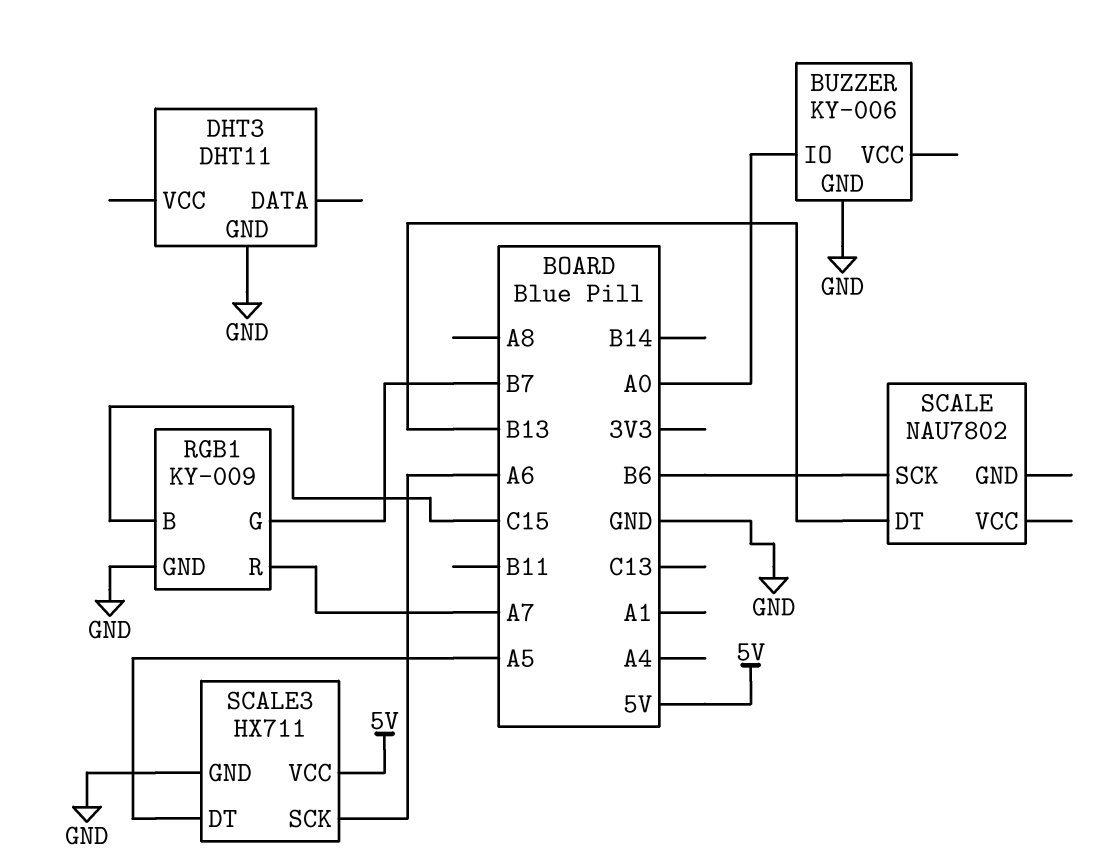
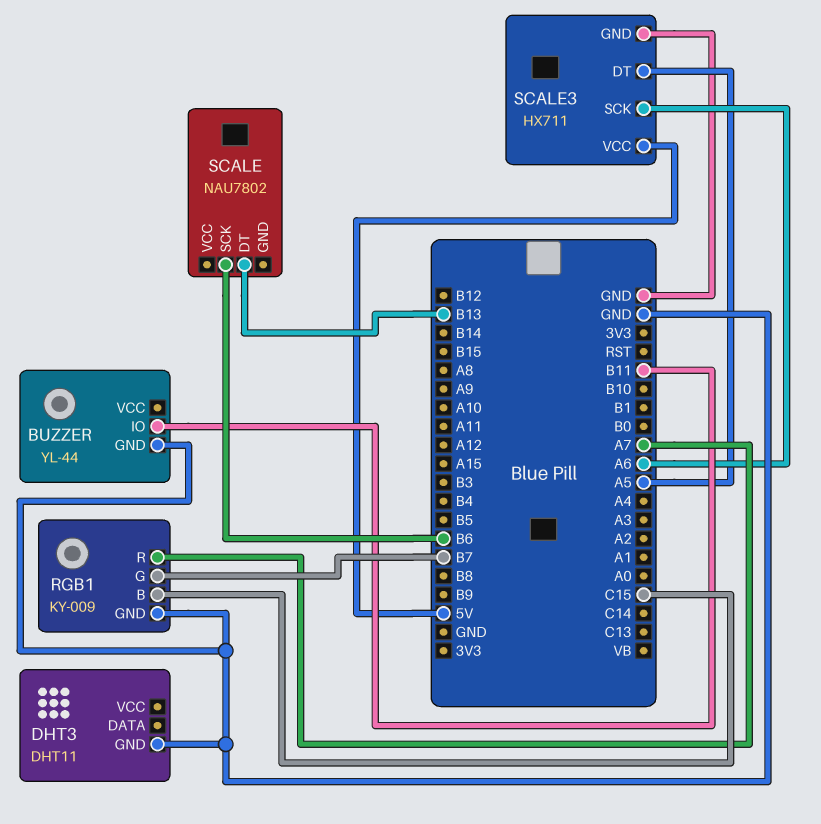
BUZZER: KY-006 -> YL-44
BUZZER pin IO: A0 -> B11

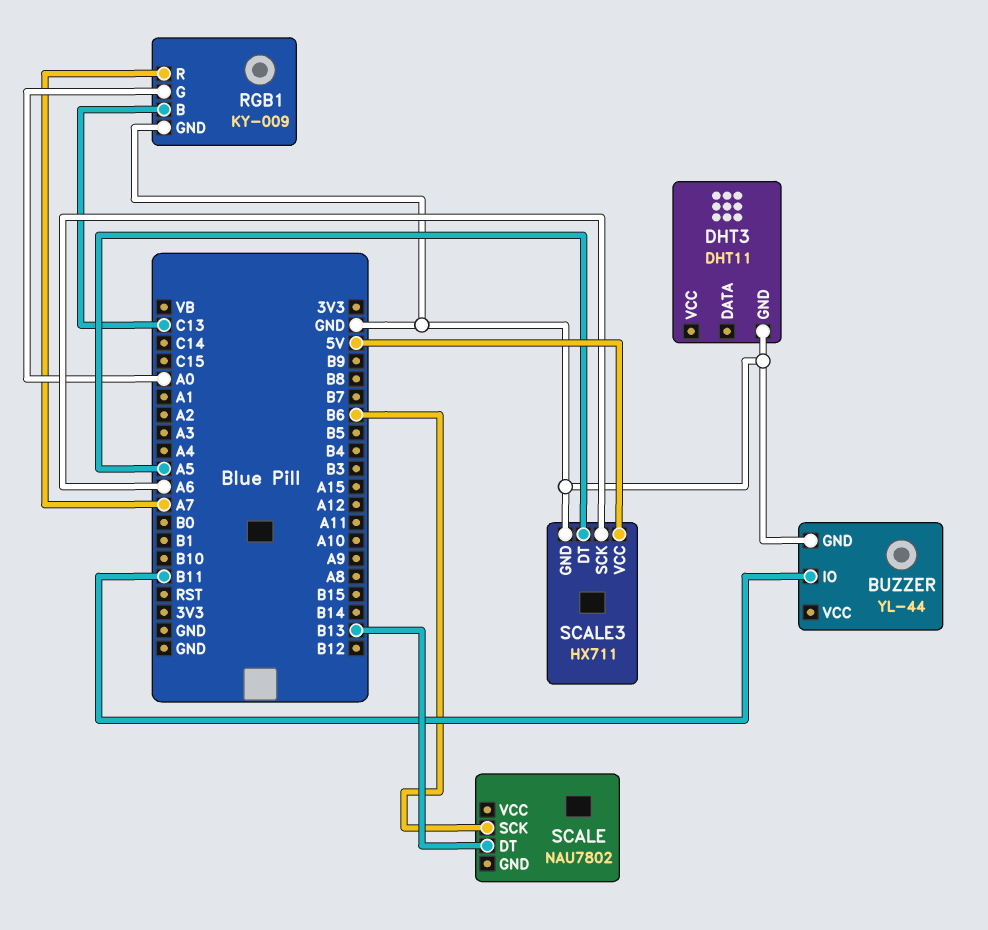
RGB1 pin B: C15 -> C13
RGB1 pin G: B7 -> A0

